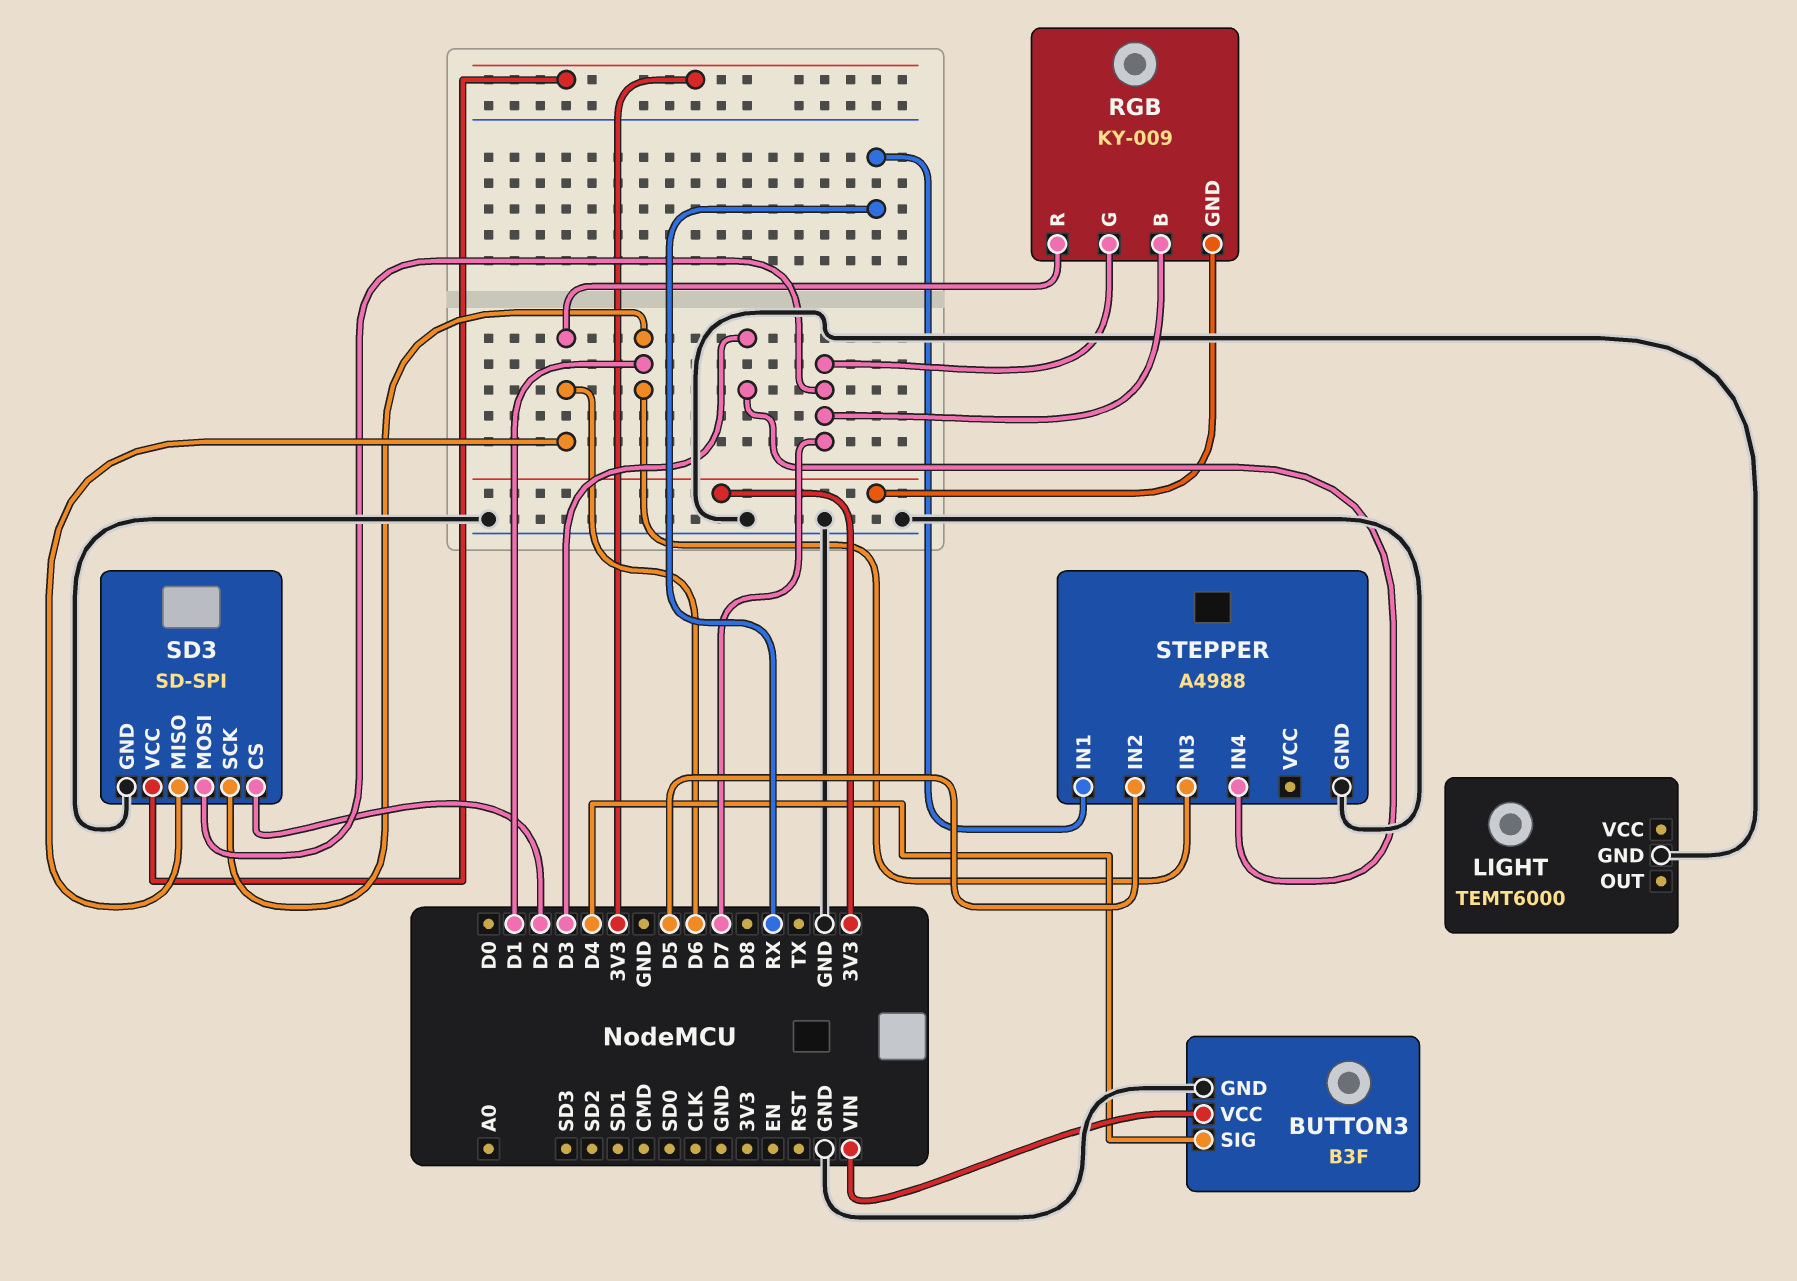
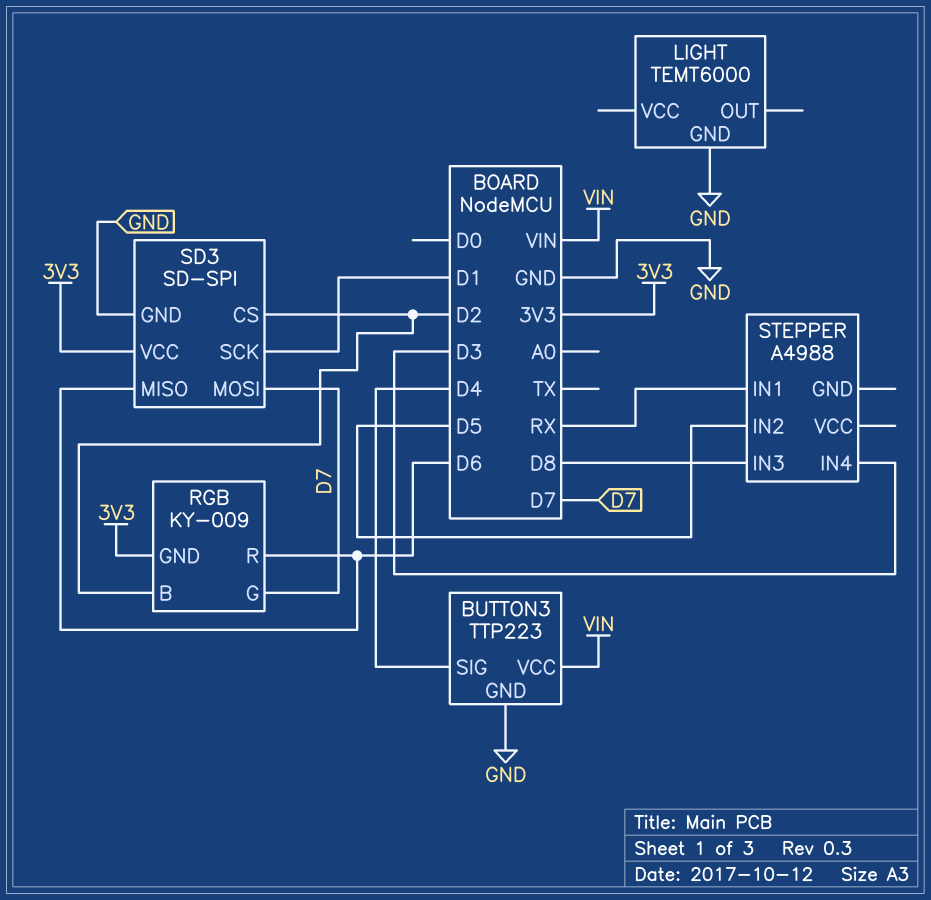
BUTTON3: B3F -> TTP223
RGB pin B: D7 -> D2
STEPPER pin GND: GND -> none
STEPPER pin IN3: D1 -> D8

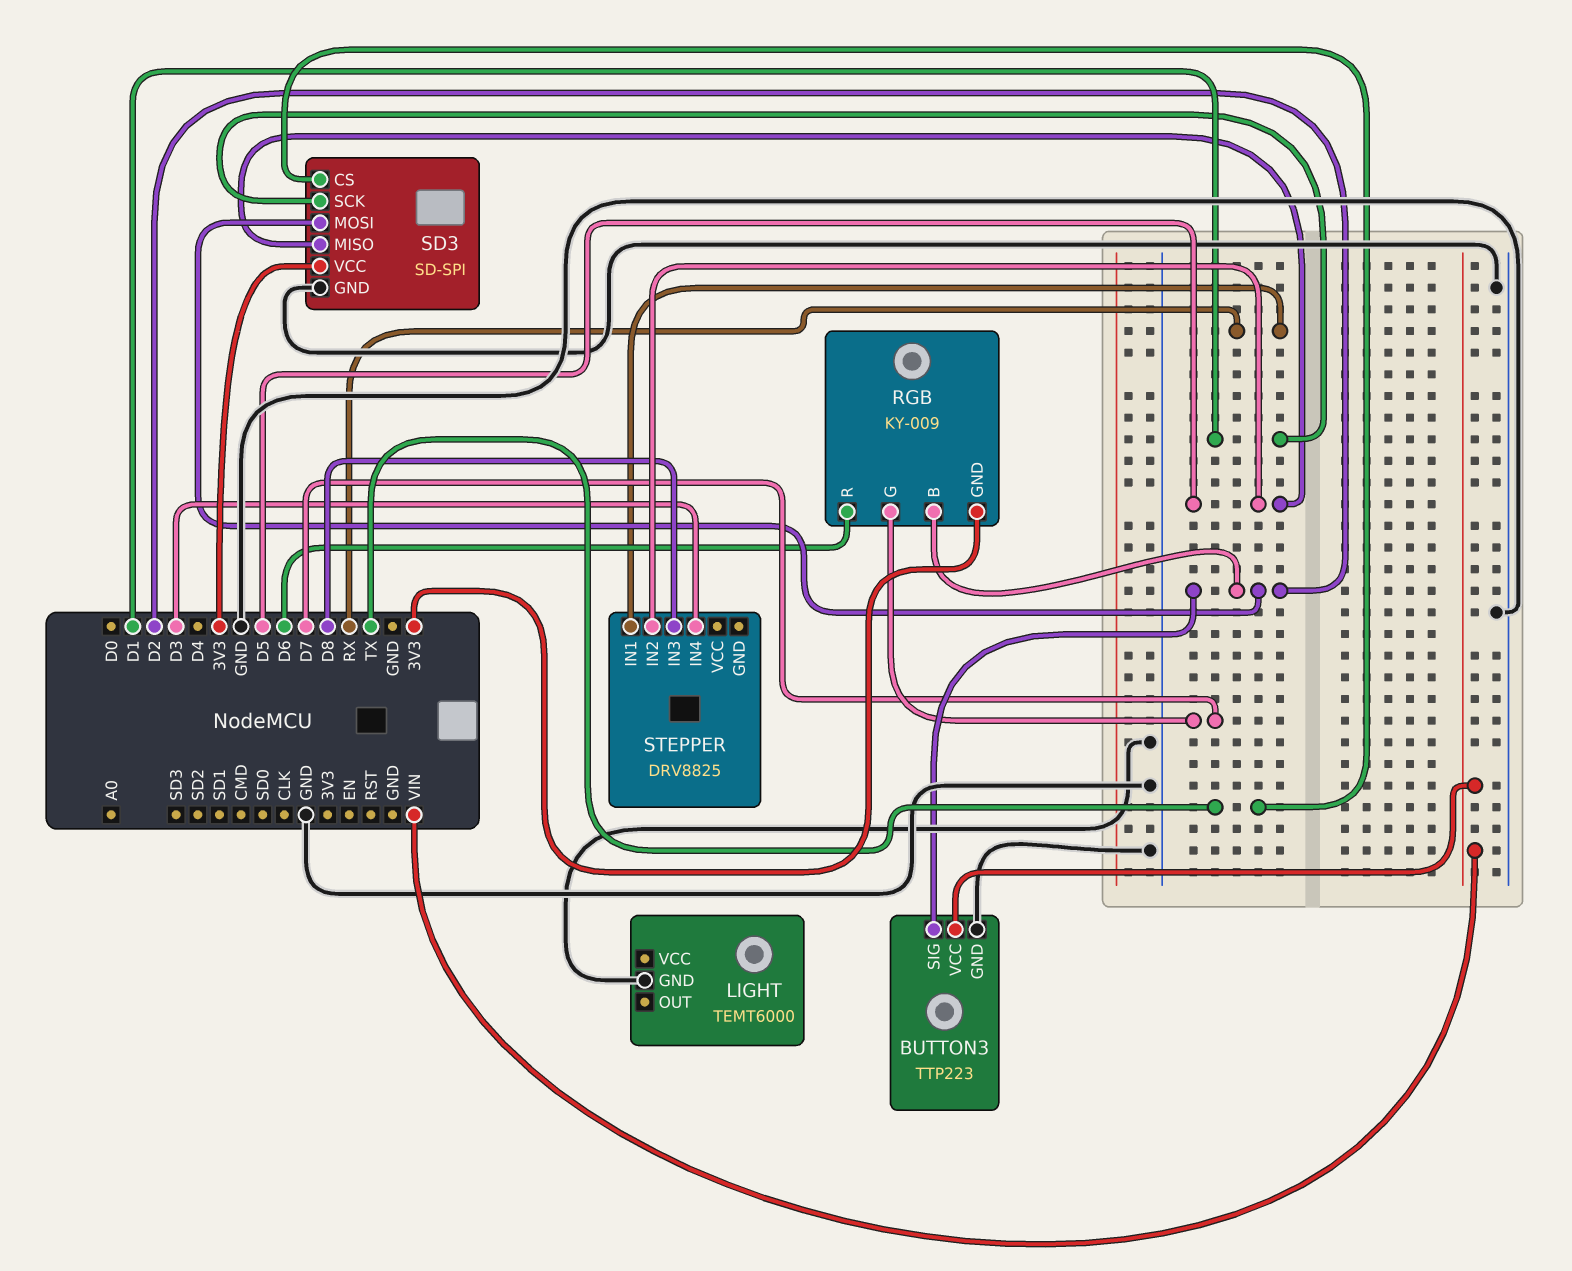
BUTTON3 pin SIG: D4 -> D2
SD3 pin CS: D2 -> TX
SD3 pin MISO: D6 -> D5
SD3 pin MOSI: D7 -> D2
STEPPER: A4988 -> DRV8825

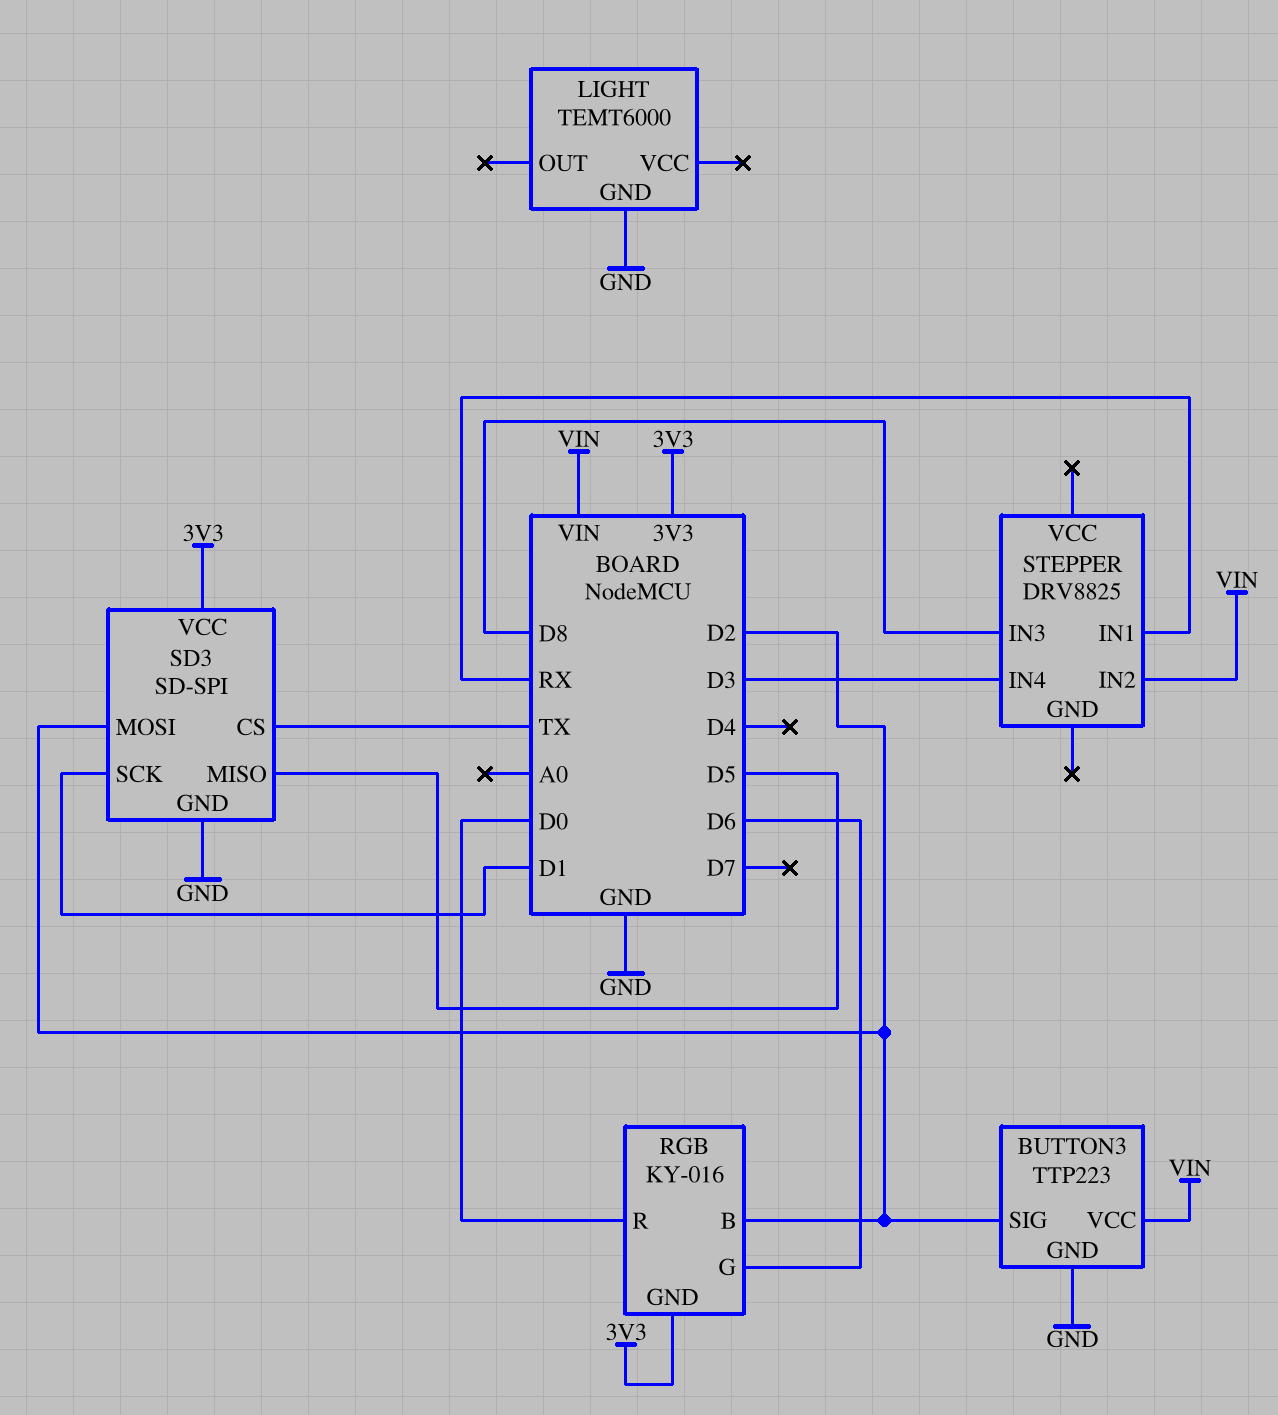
RGB: KY-009 -> KY-016
RGB pin G: D7 -> D6
RGB pin R: D6 -> D0
STEPPER pin IN2: D5 -> VIN

